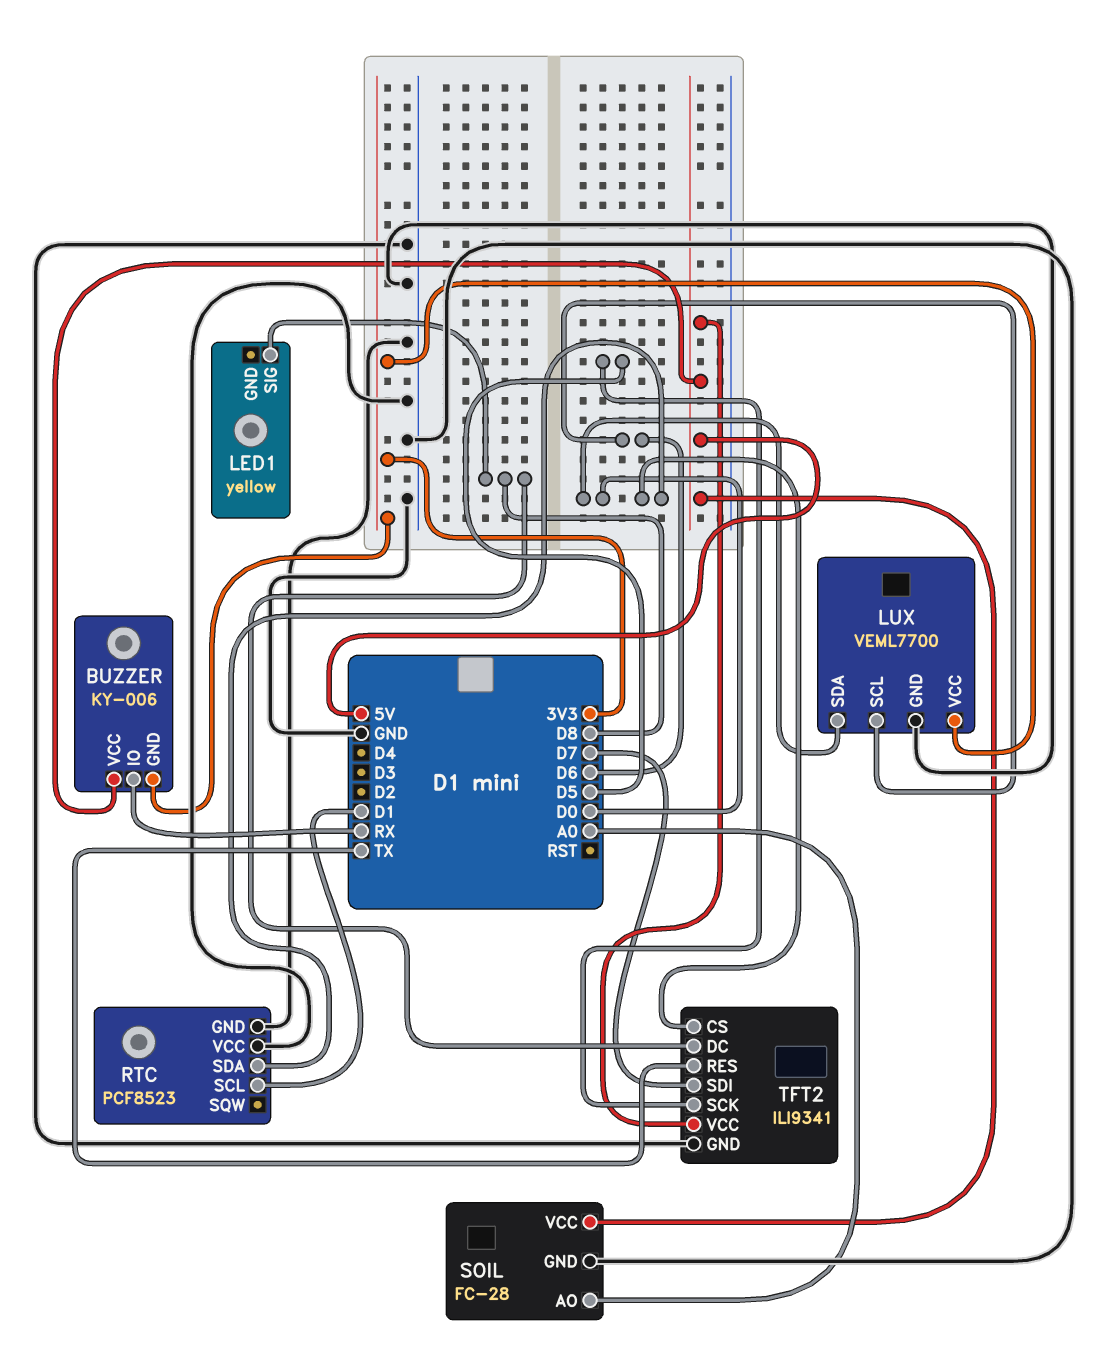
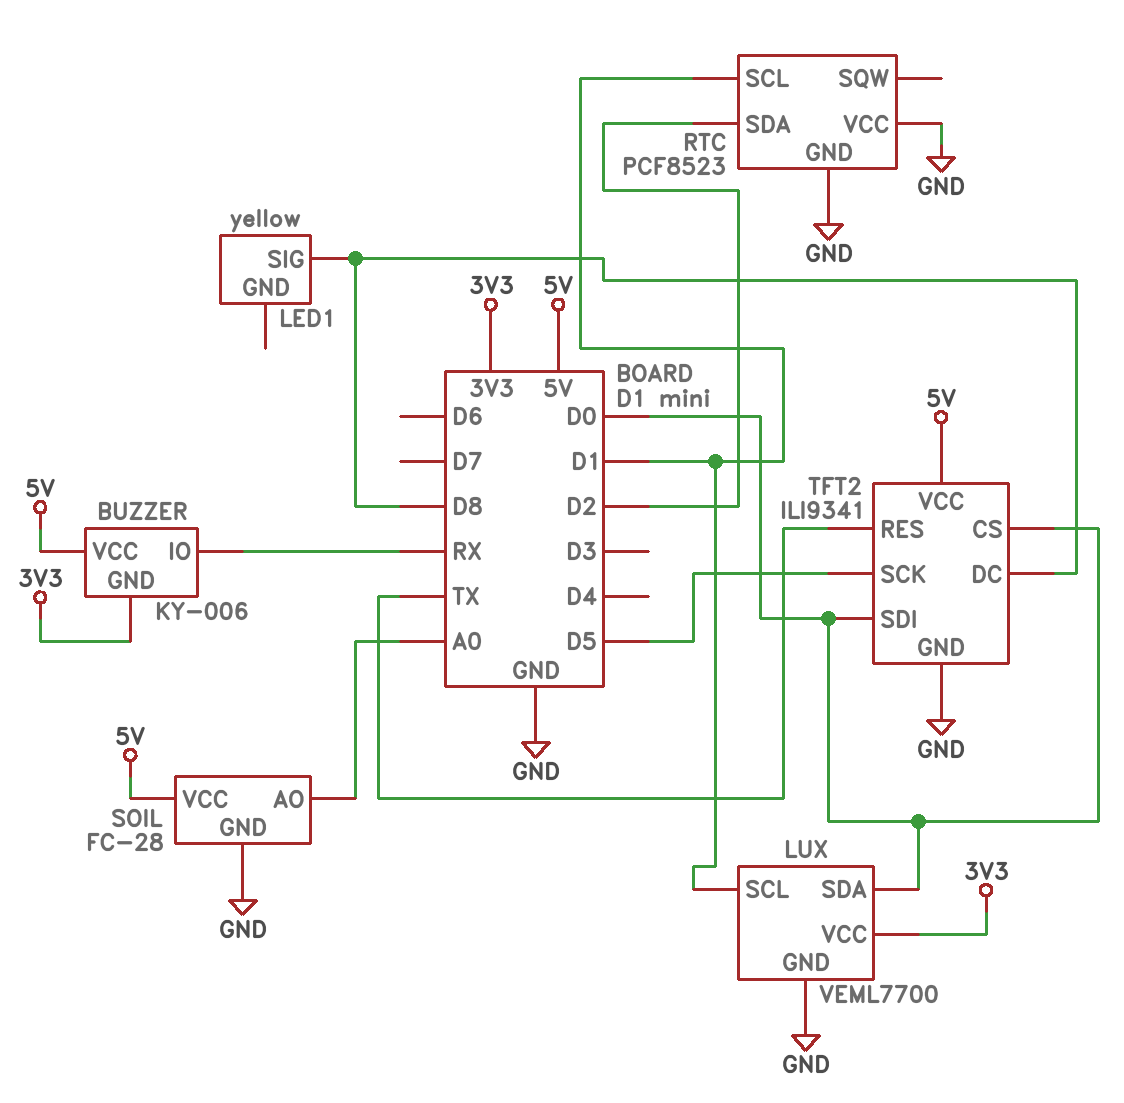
LUX pin SCL: D6 -> D1
RTC pin SDA: D0 -> D2
TFT2 pin SDI: D7 -> D0

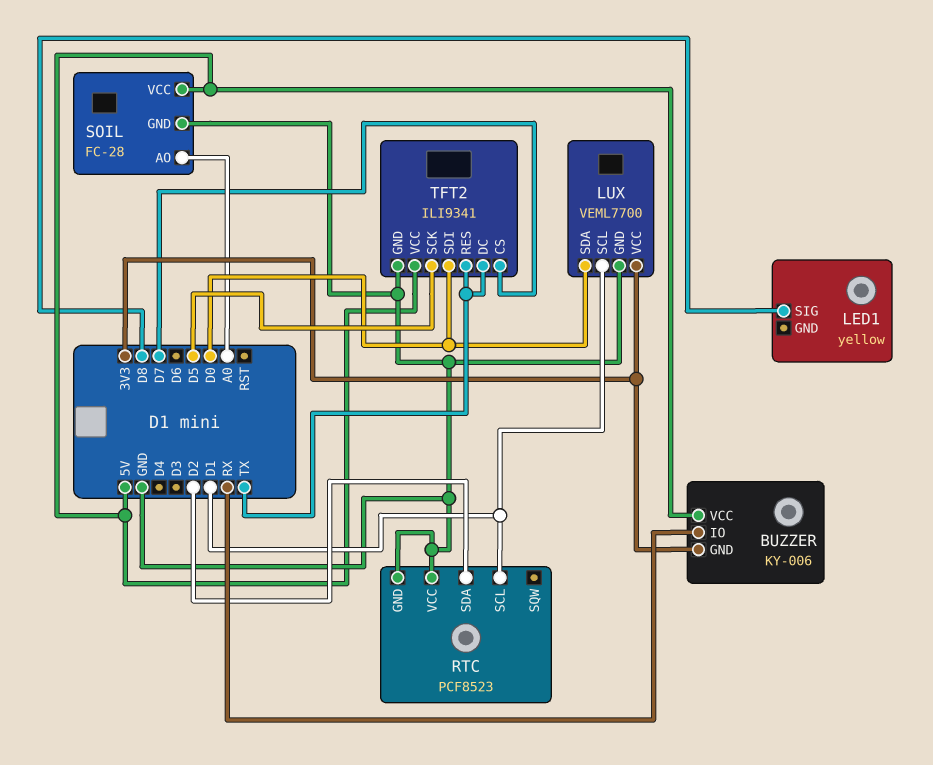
TFT2 pin CS: D0 -> D7
TFT2 pin DC: D8 -> TX

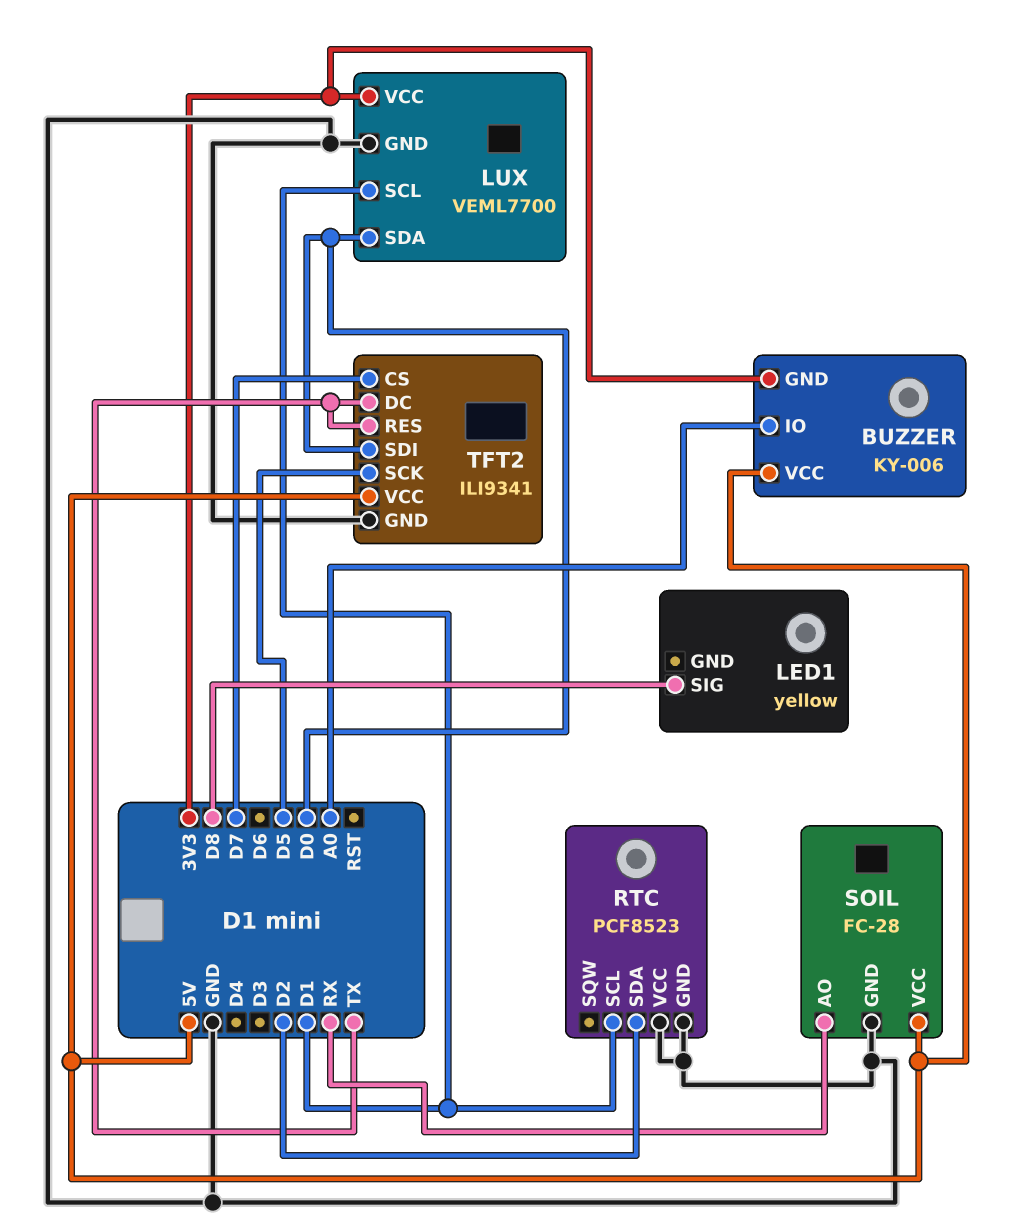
BUZZER pin IO: RX -> A0
SOIL pin AO: A0 -> RX

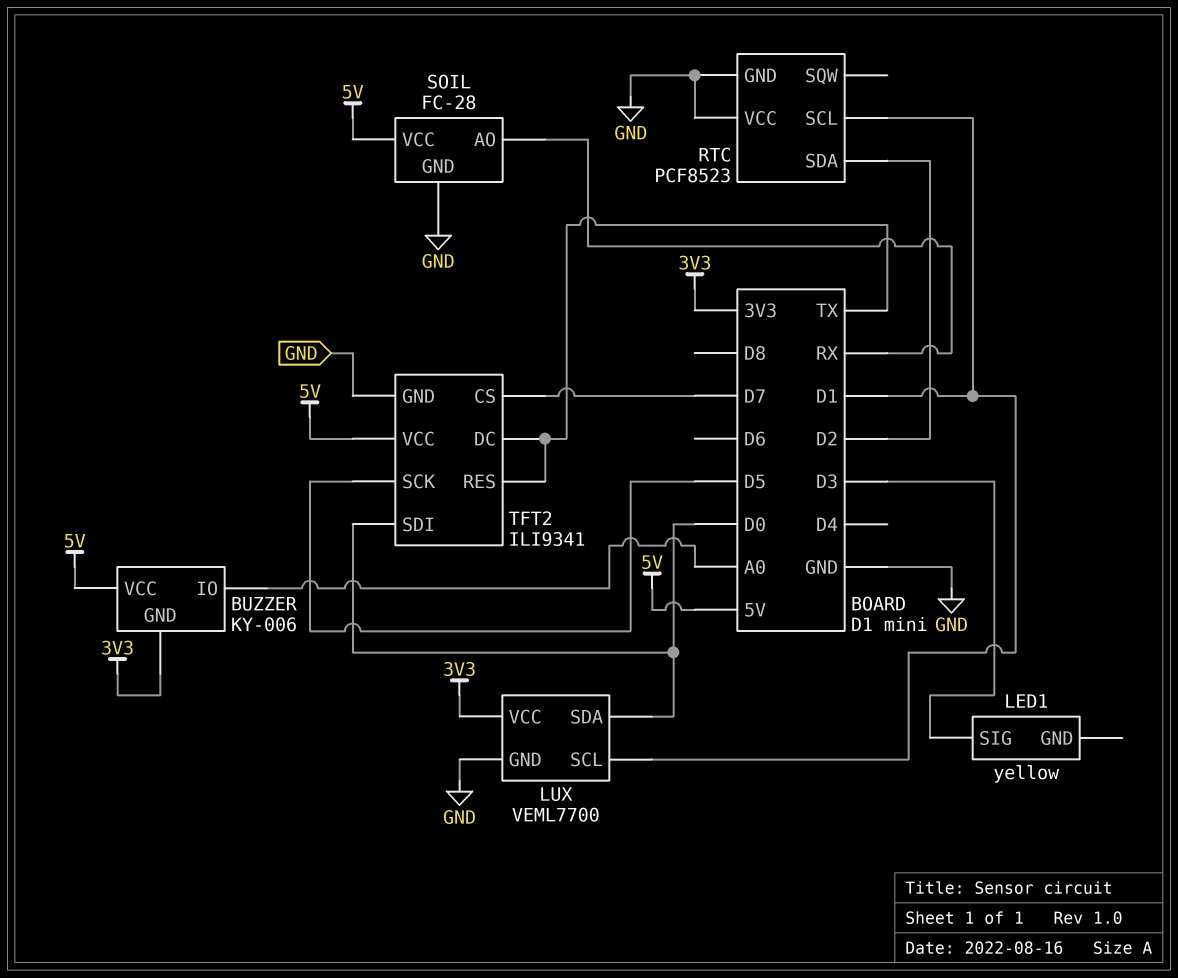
LED1 pin SIG: D8 -> D3

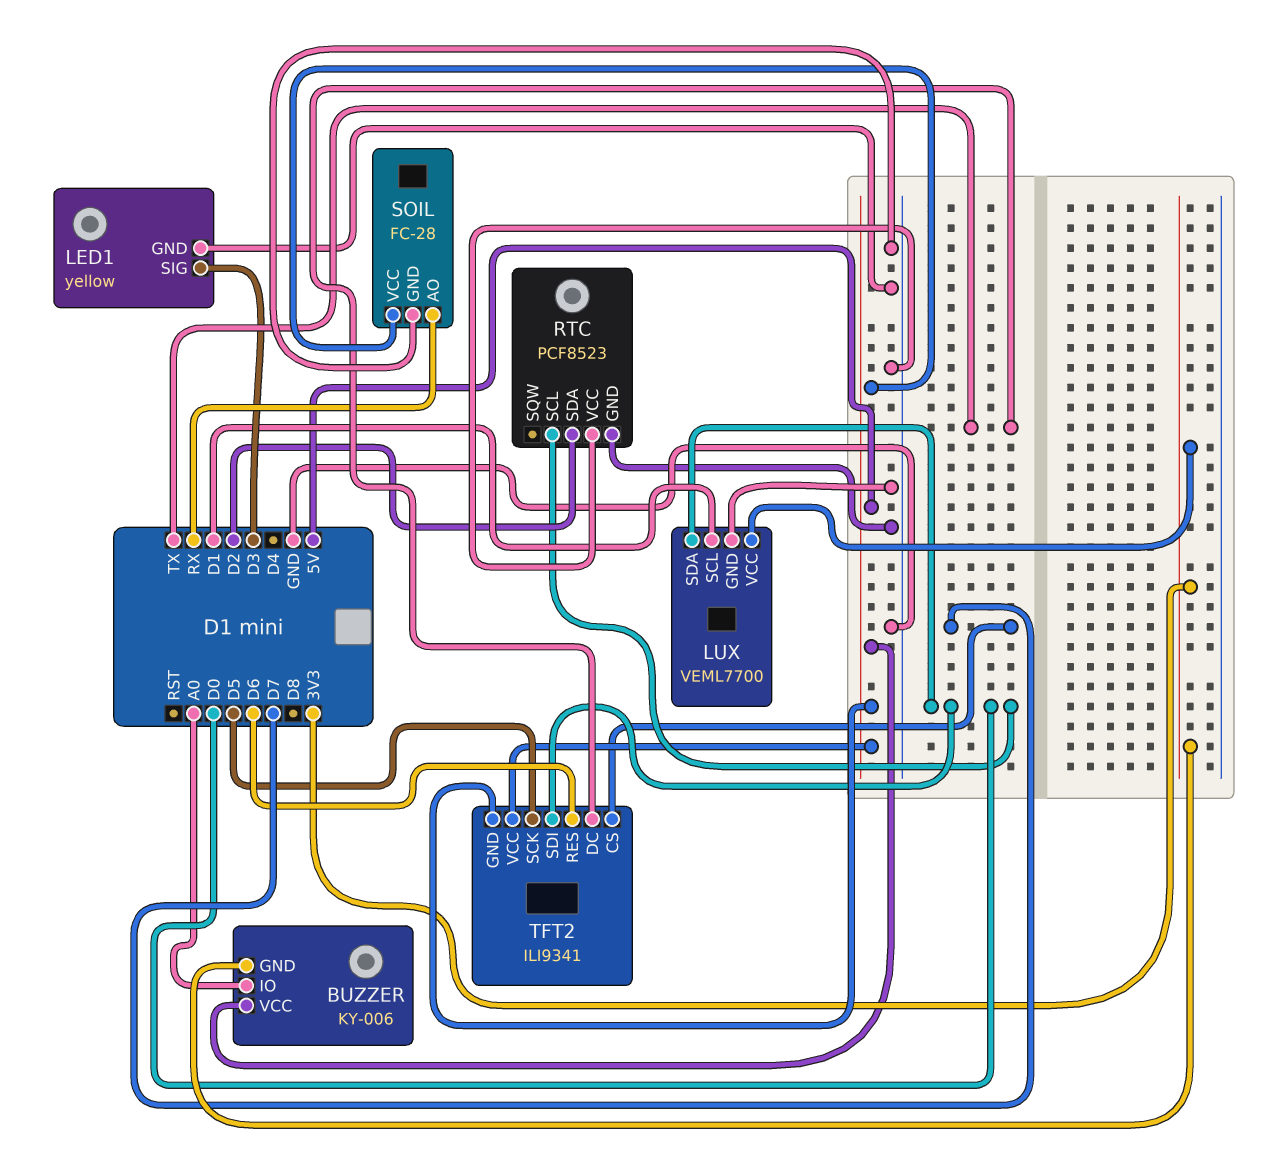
LED1 pin GND: none -> GND
RTC pin SCL: D1 -> D0
TFT2 pin GND: GND -> 5V
TFT2 pin RES: TX -> D6

